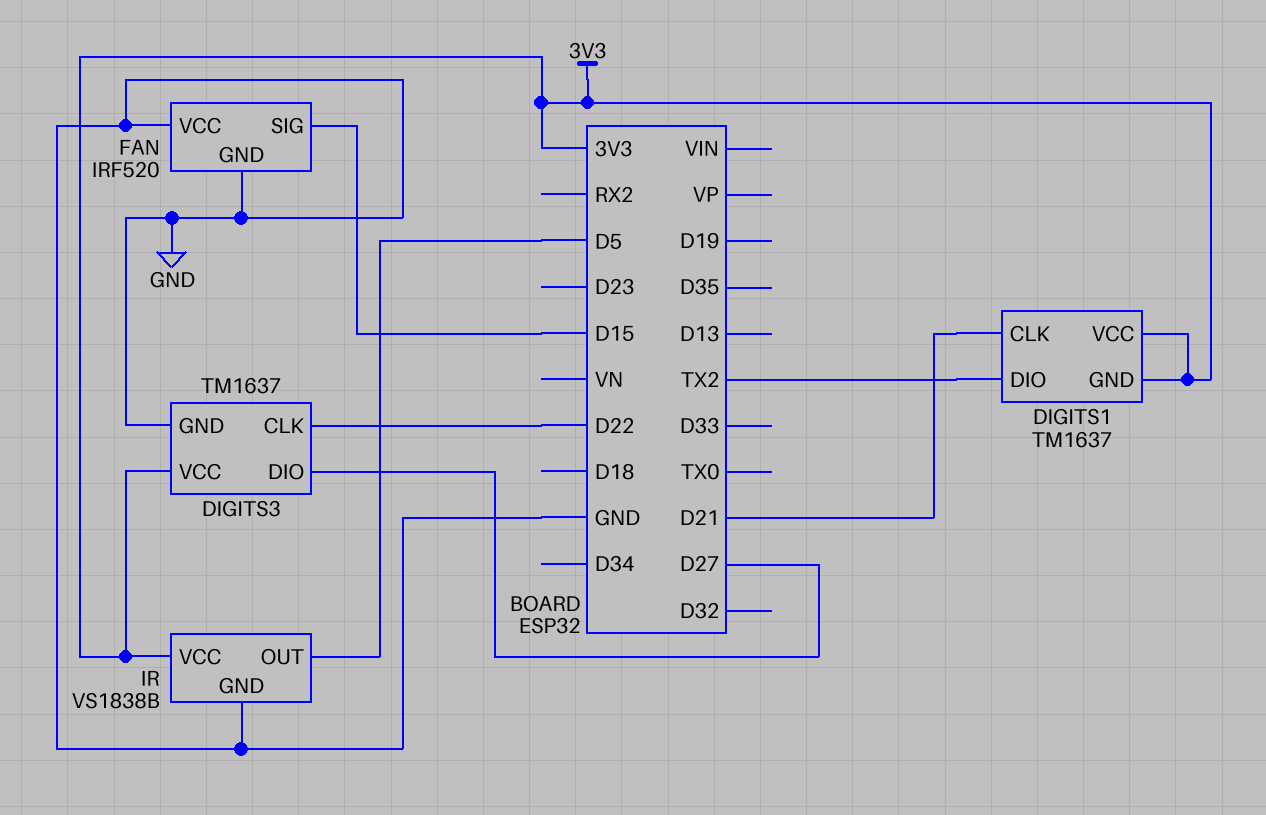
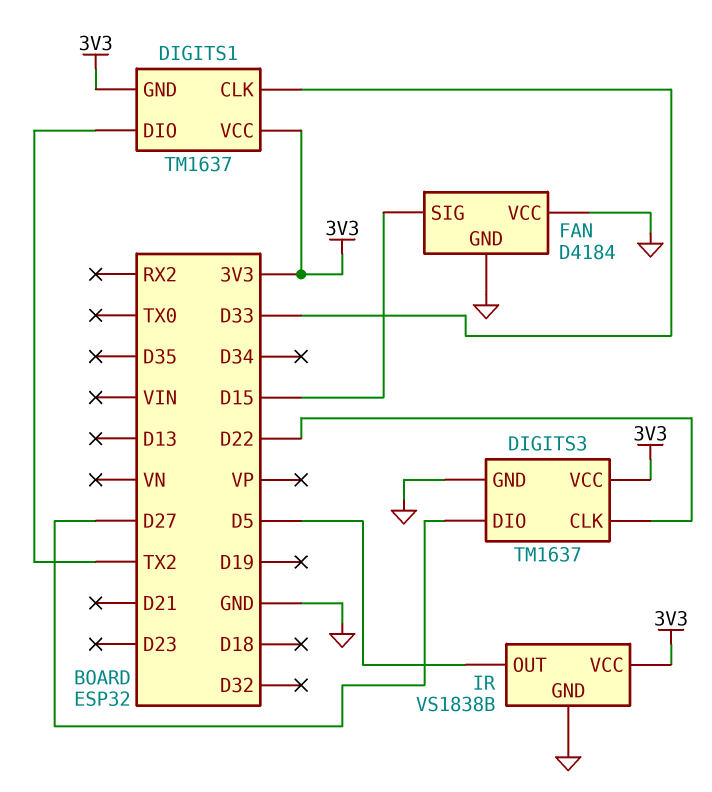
DIGITS1 pin CLK: D21 -> D33
FAN: IRF520 -> D4184

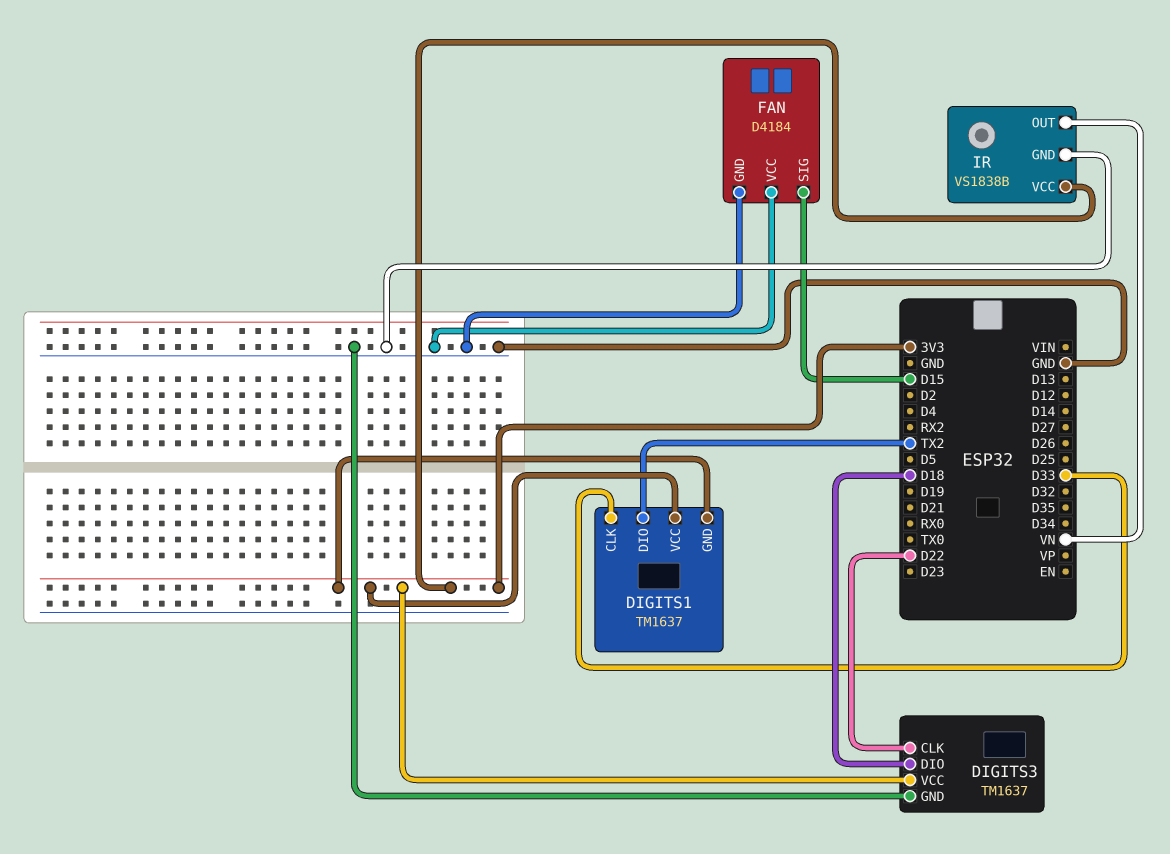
DIGITS3 pin DIO: D27 -> D18
IR pin OUT: D5 -> VN

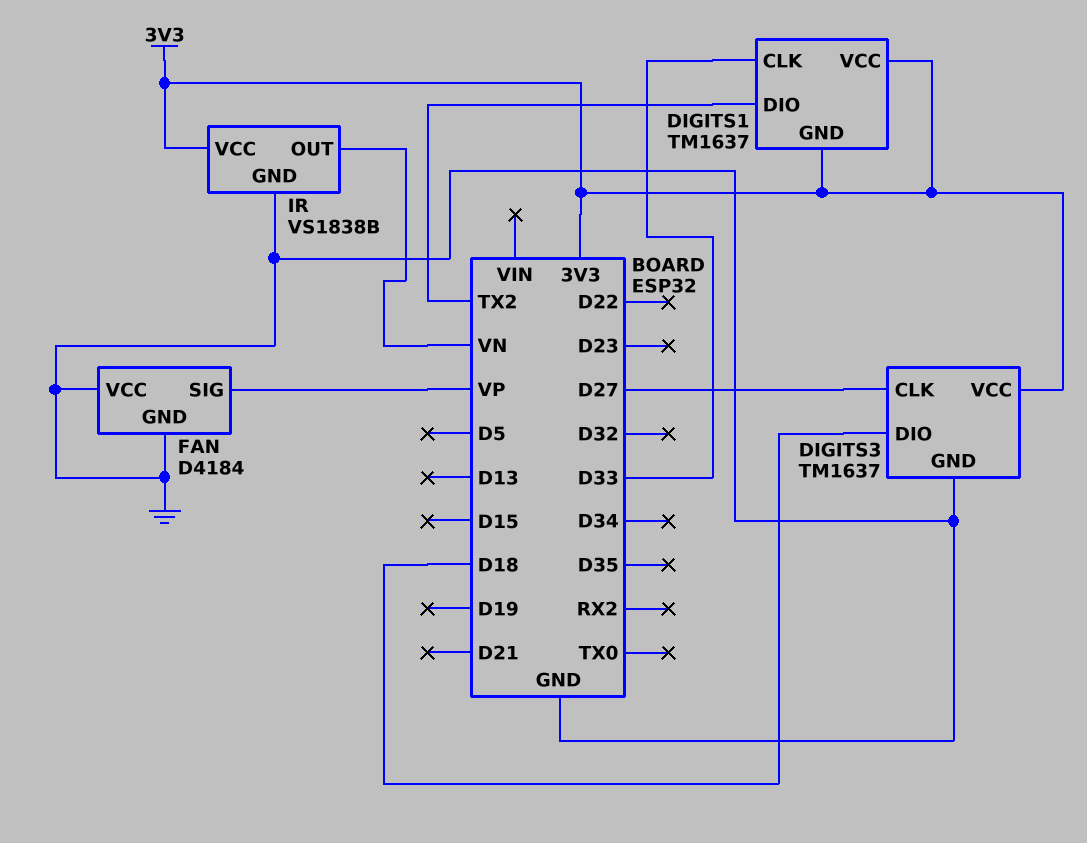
DIGITS3 pin CLK: D22 -> D27
FAN pin SIG: D15 -> VP

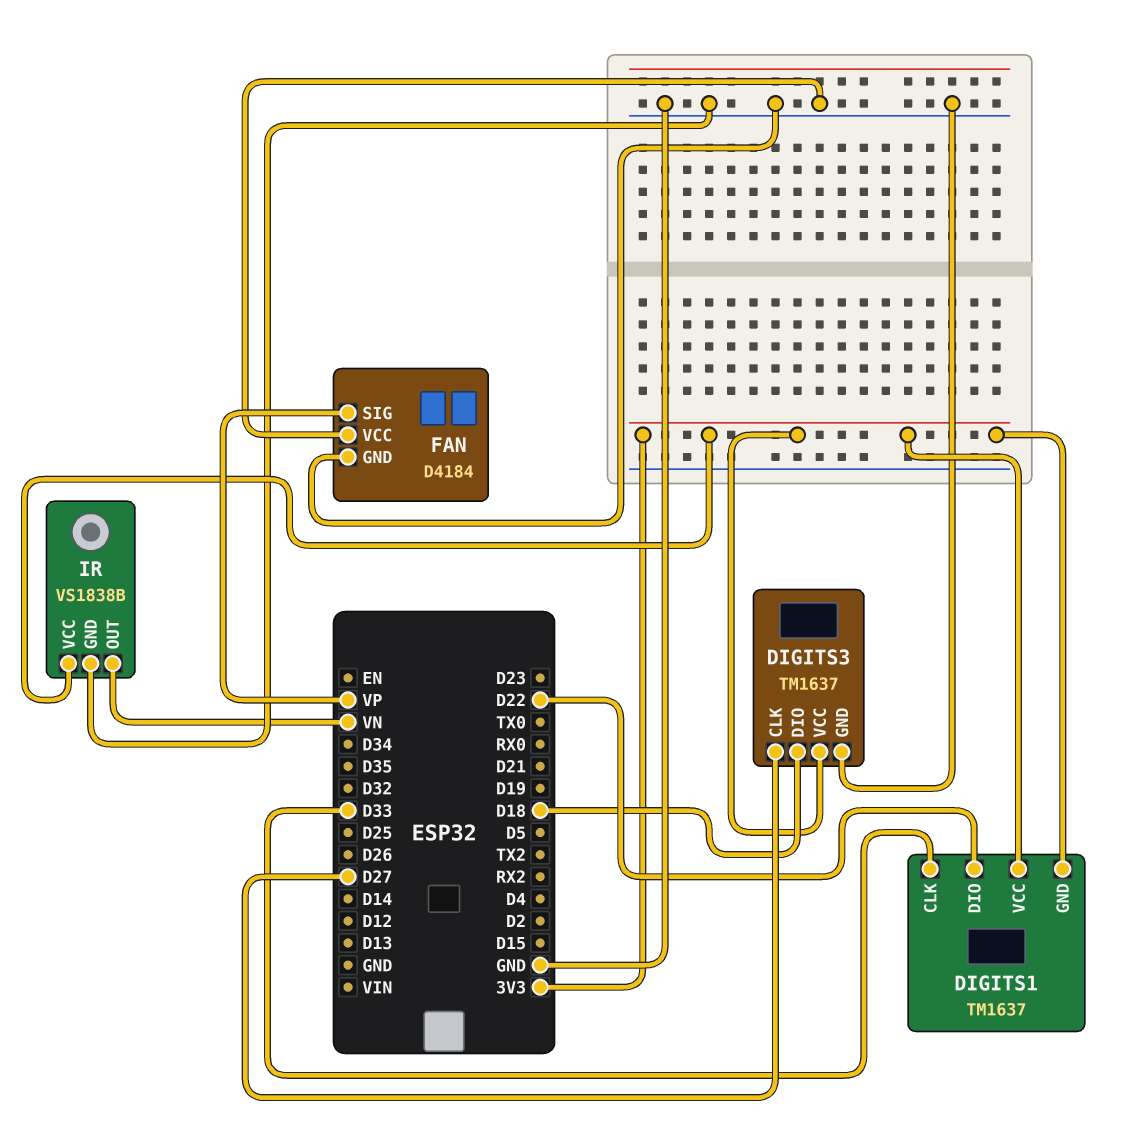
DIGITS1 pin DIO: TX2 -> D22

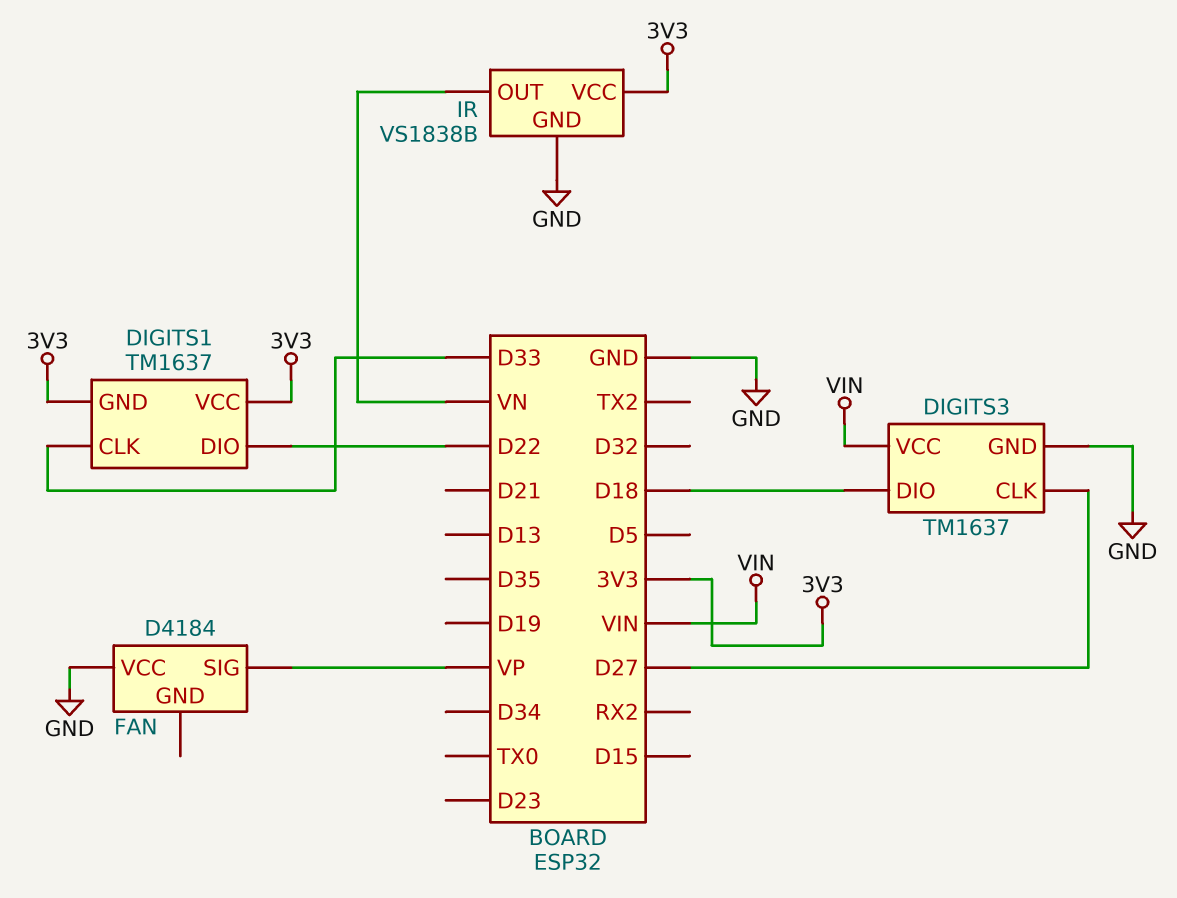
DIGITS3 pin VCC: 3V3 -> VIN
FAN pin GND: GND -> none

